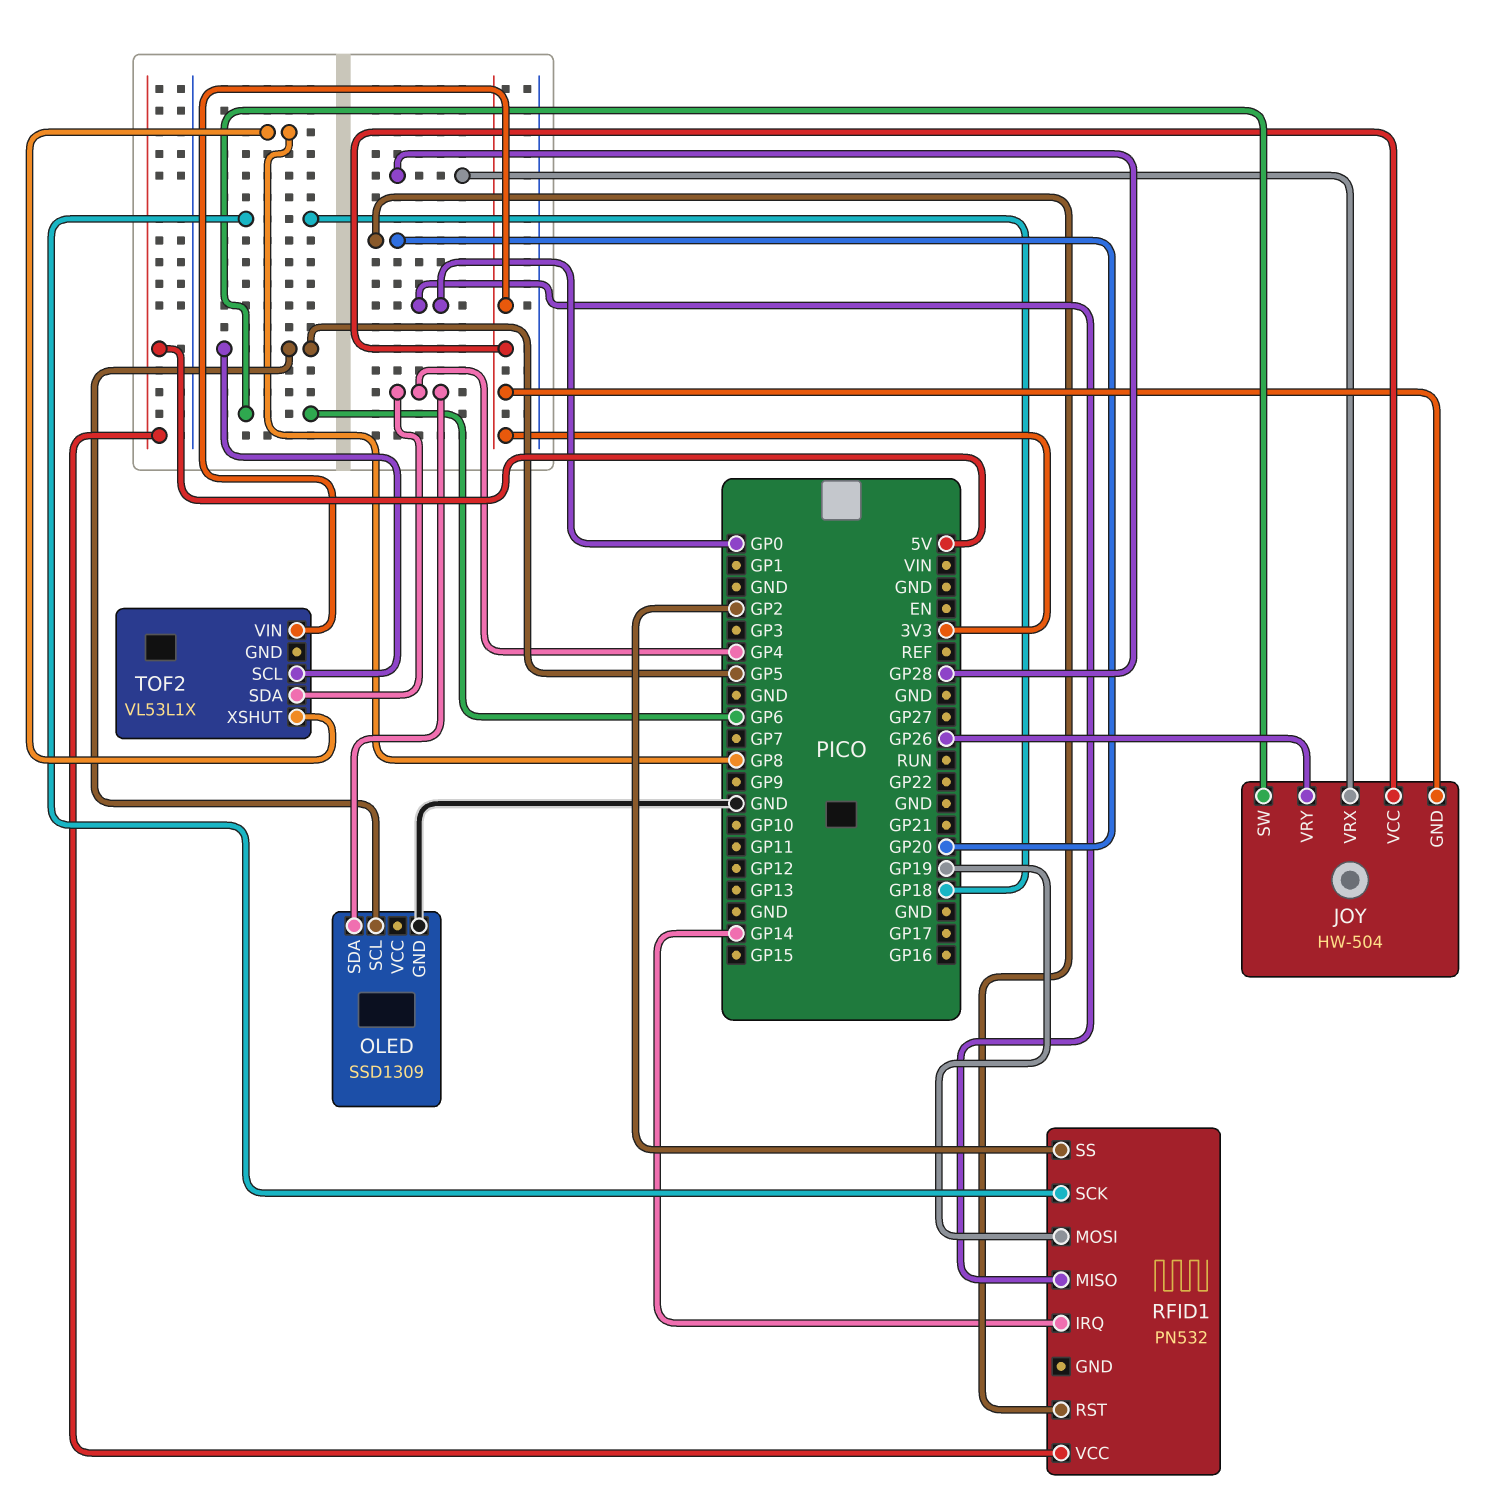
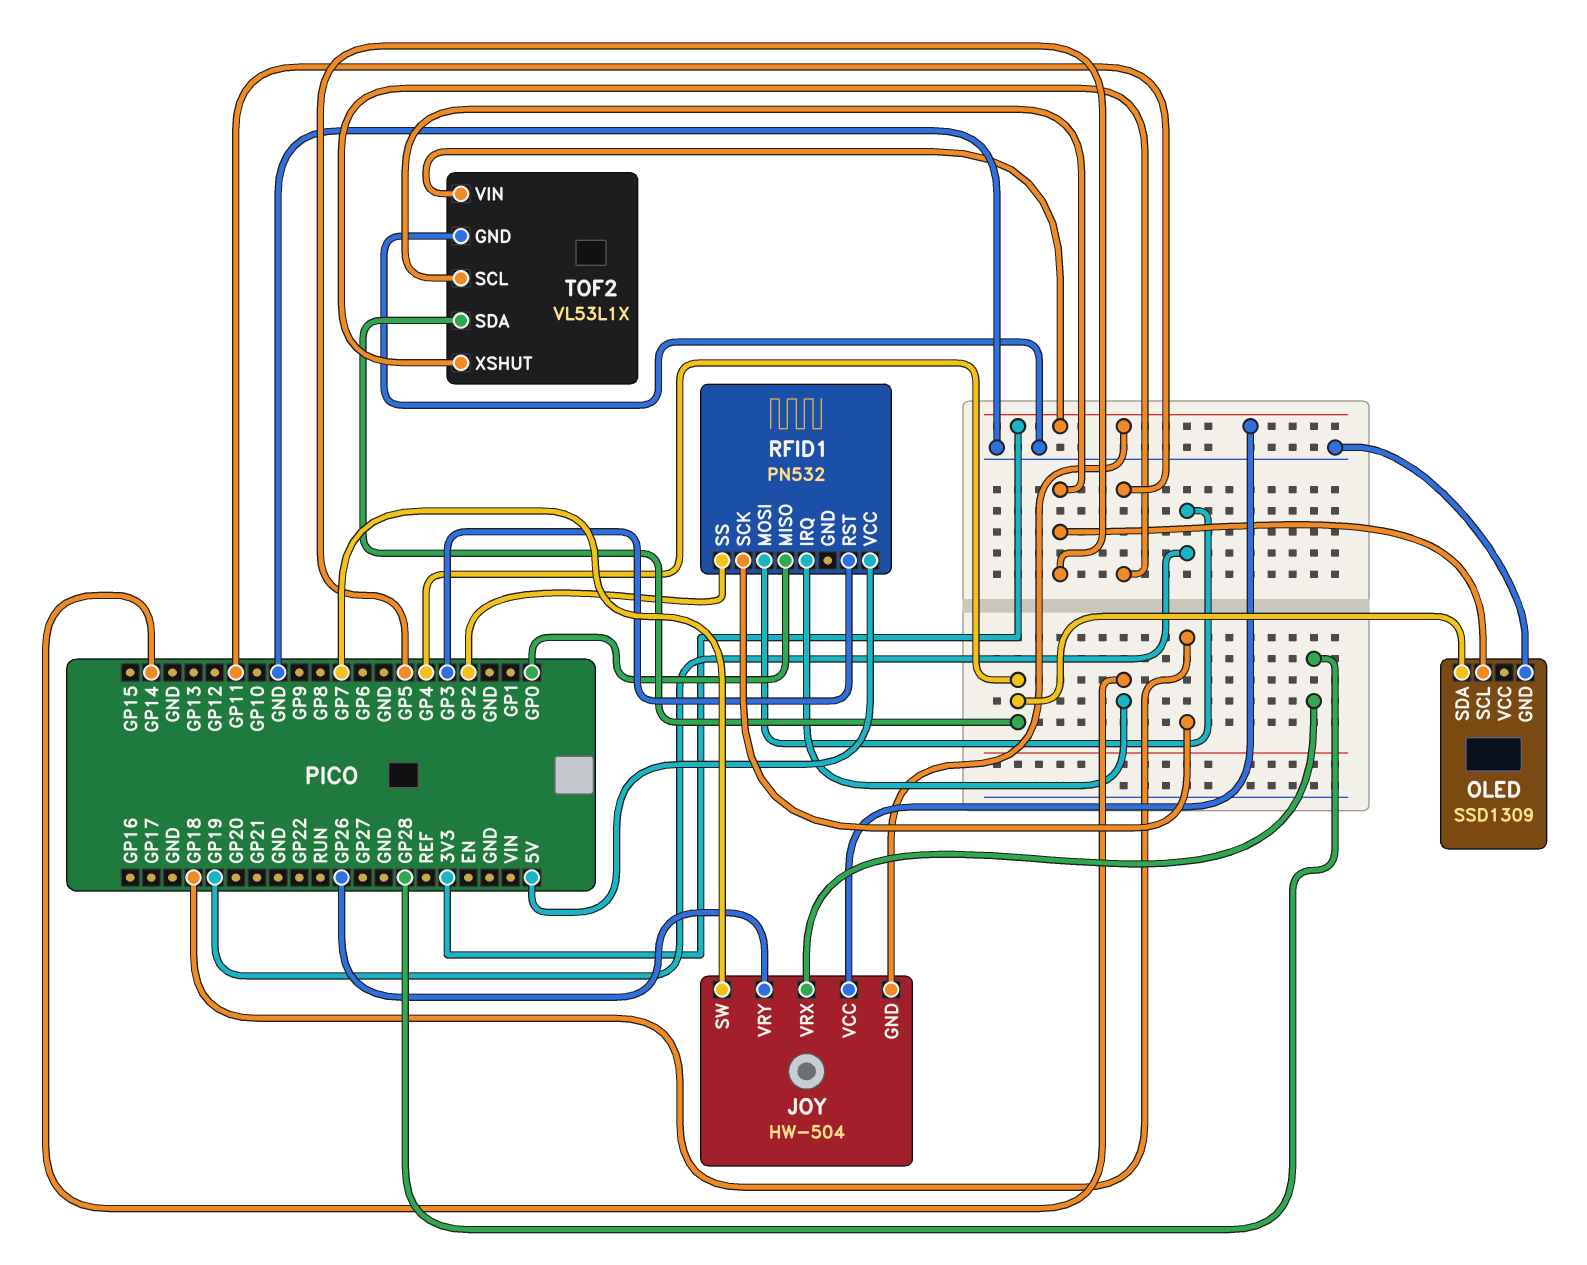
JOY pin SW: GP6 -> GP7
RFID1 pin RST: GP20 -> GP3
TOF2 pin GND: none -> GND
TOF2 pin XSHUT: GP8 -> GP11

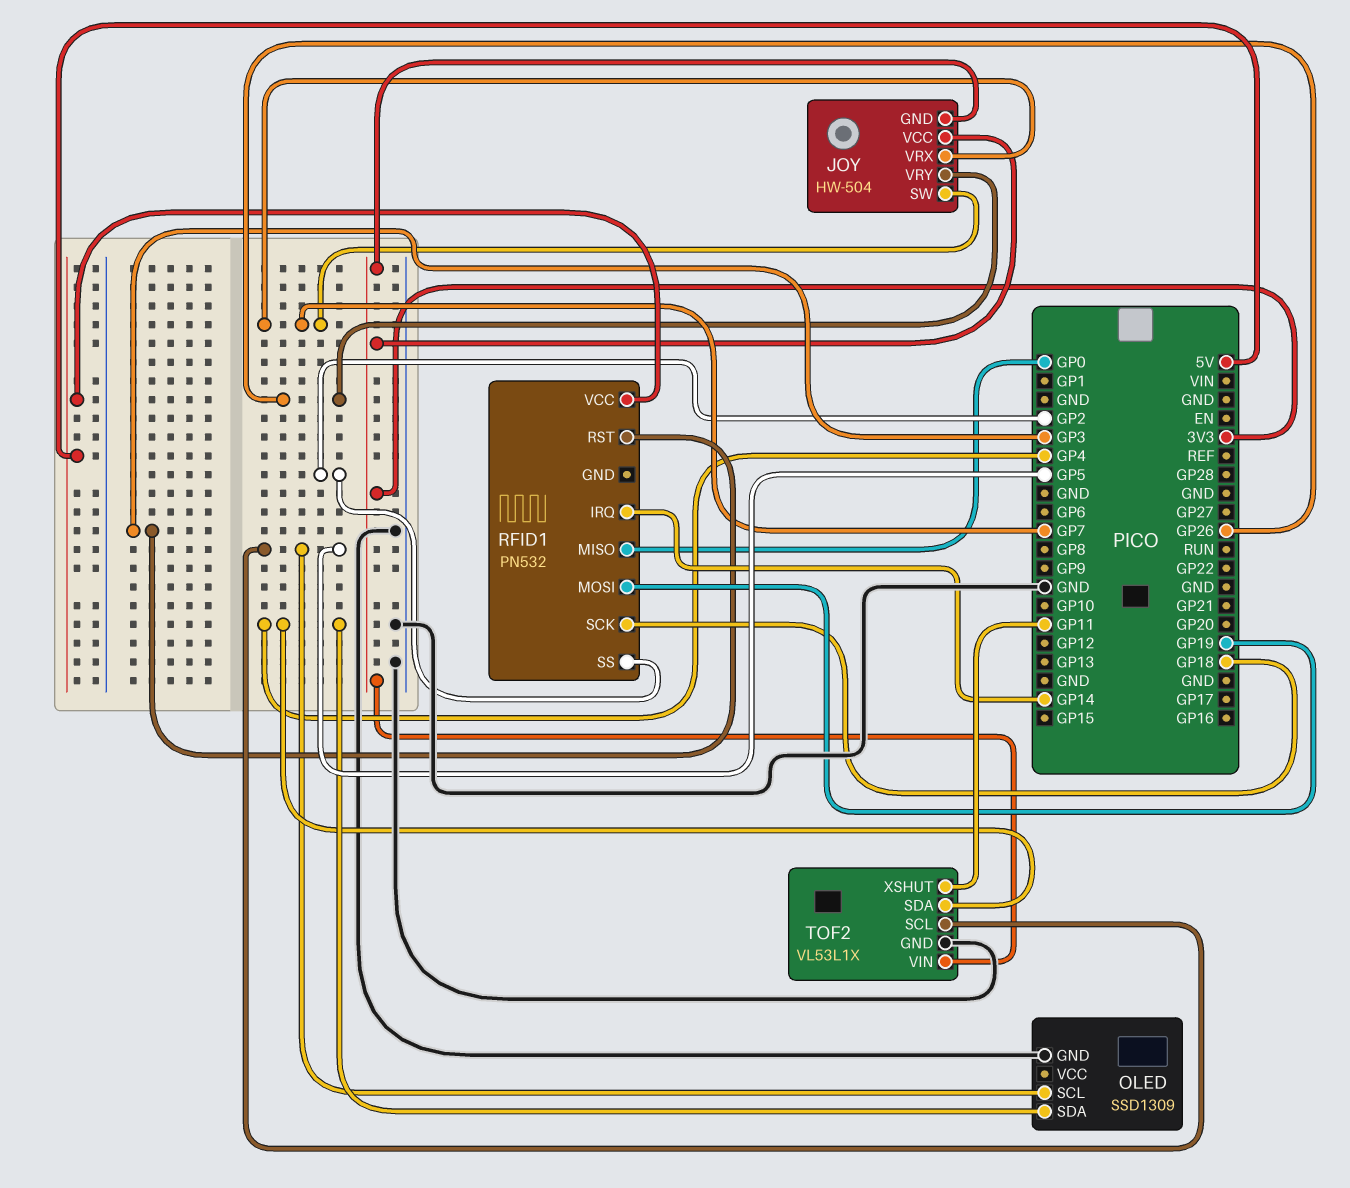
JOY pin VRX: GP28 -> GP7

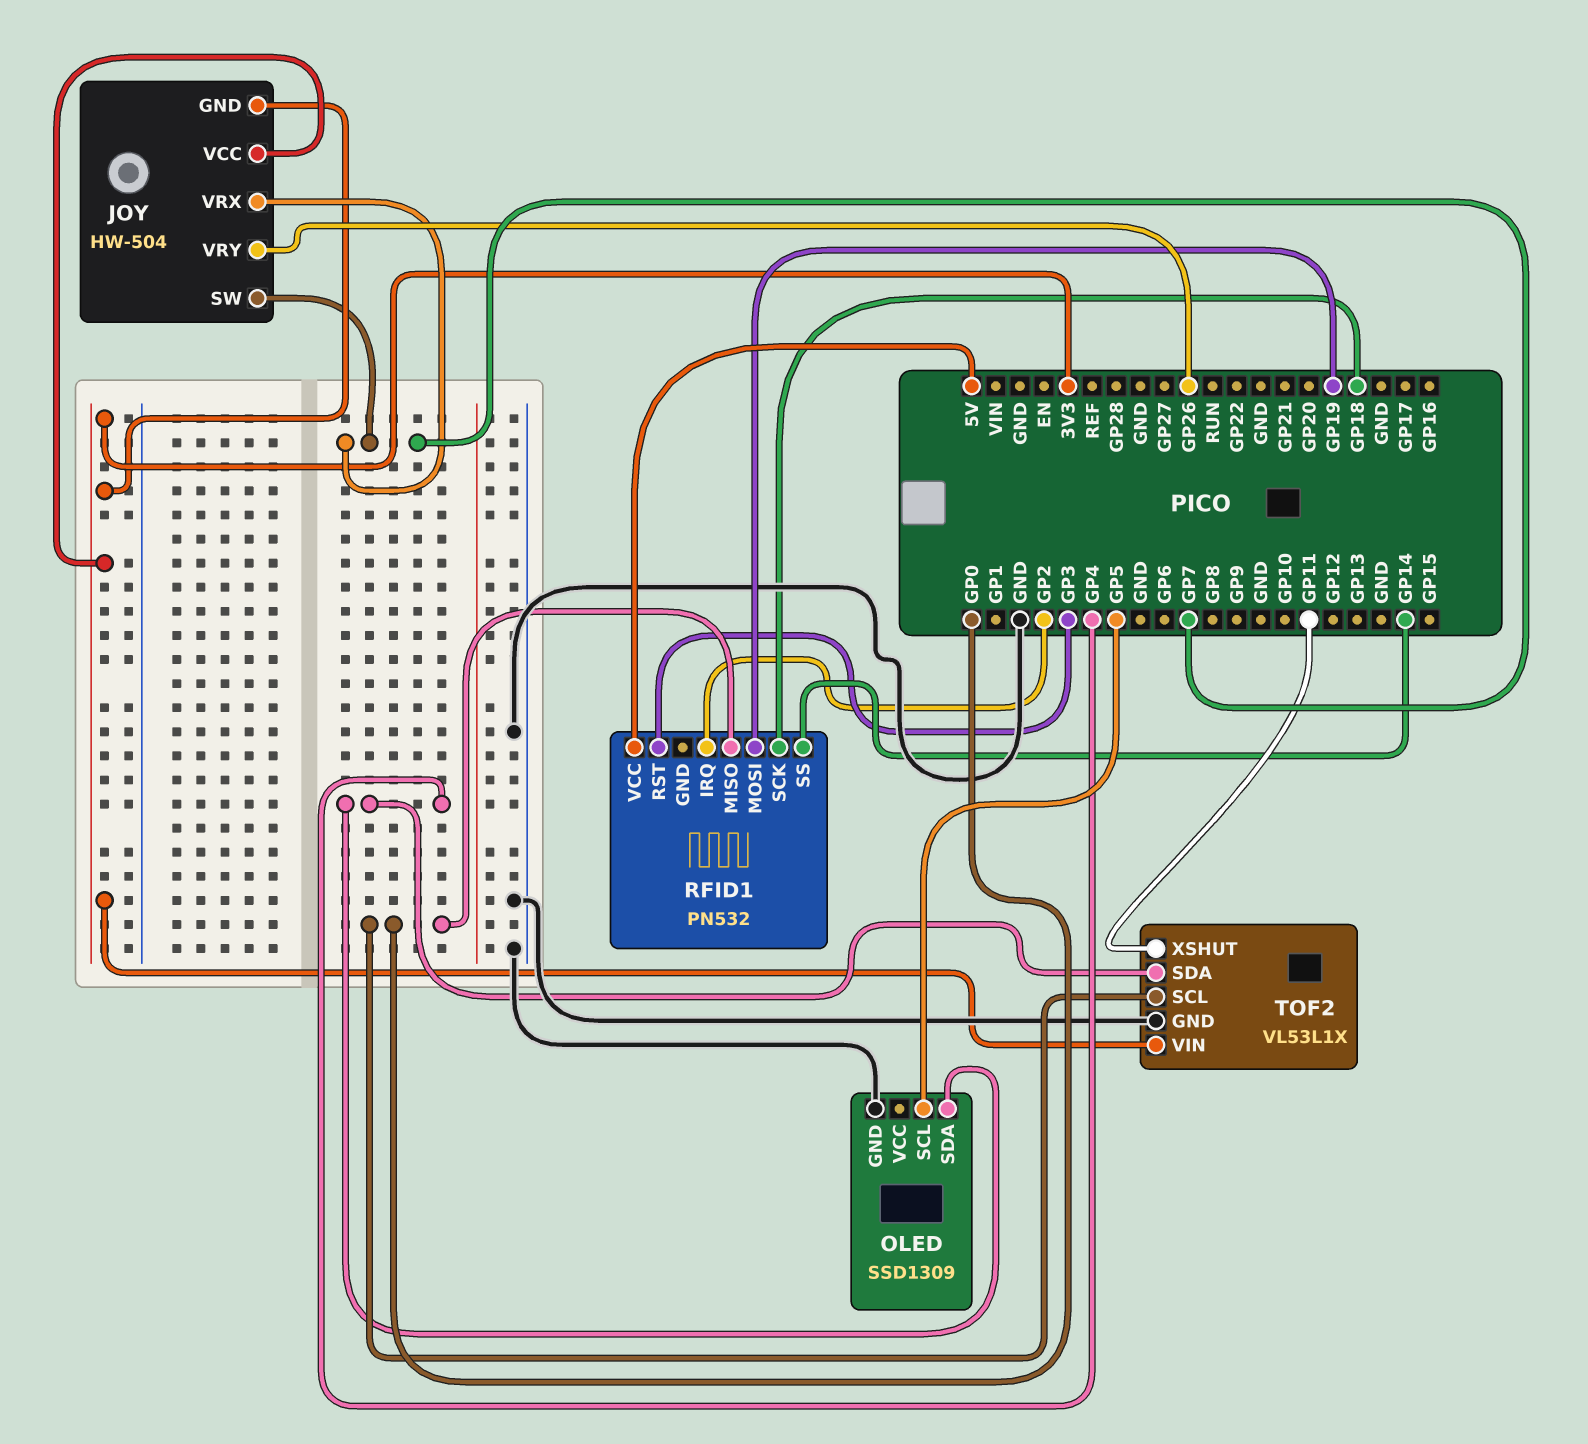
RFID1 pin IRQ: GP14 -> GP2
RFID1 pin SS: GP2 -> GP14
TOF2 pin SCL: GP5 -> GP0

